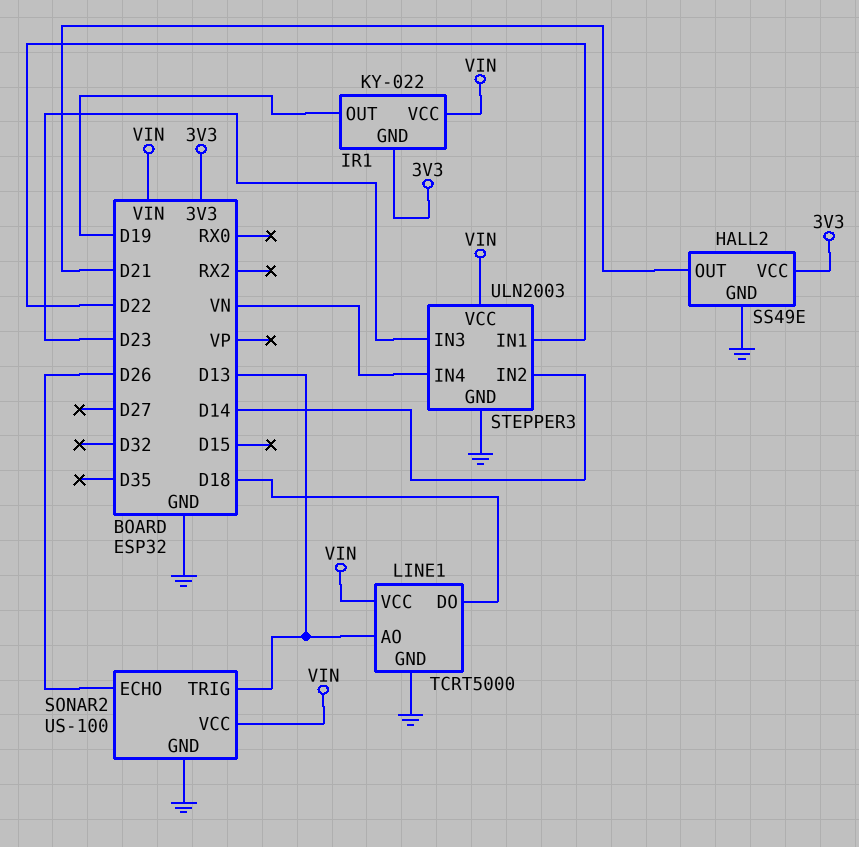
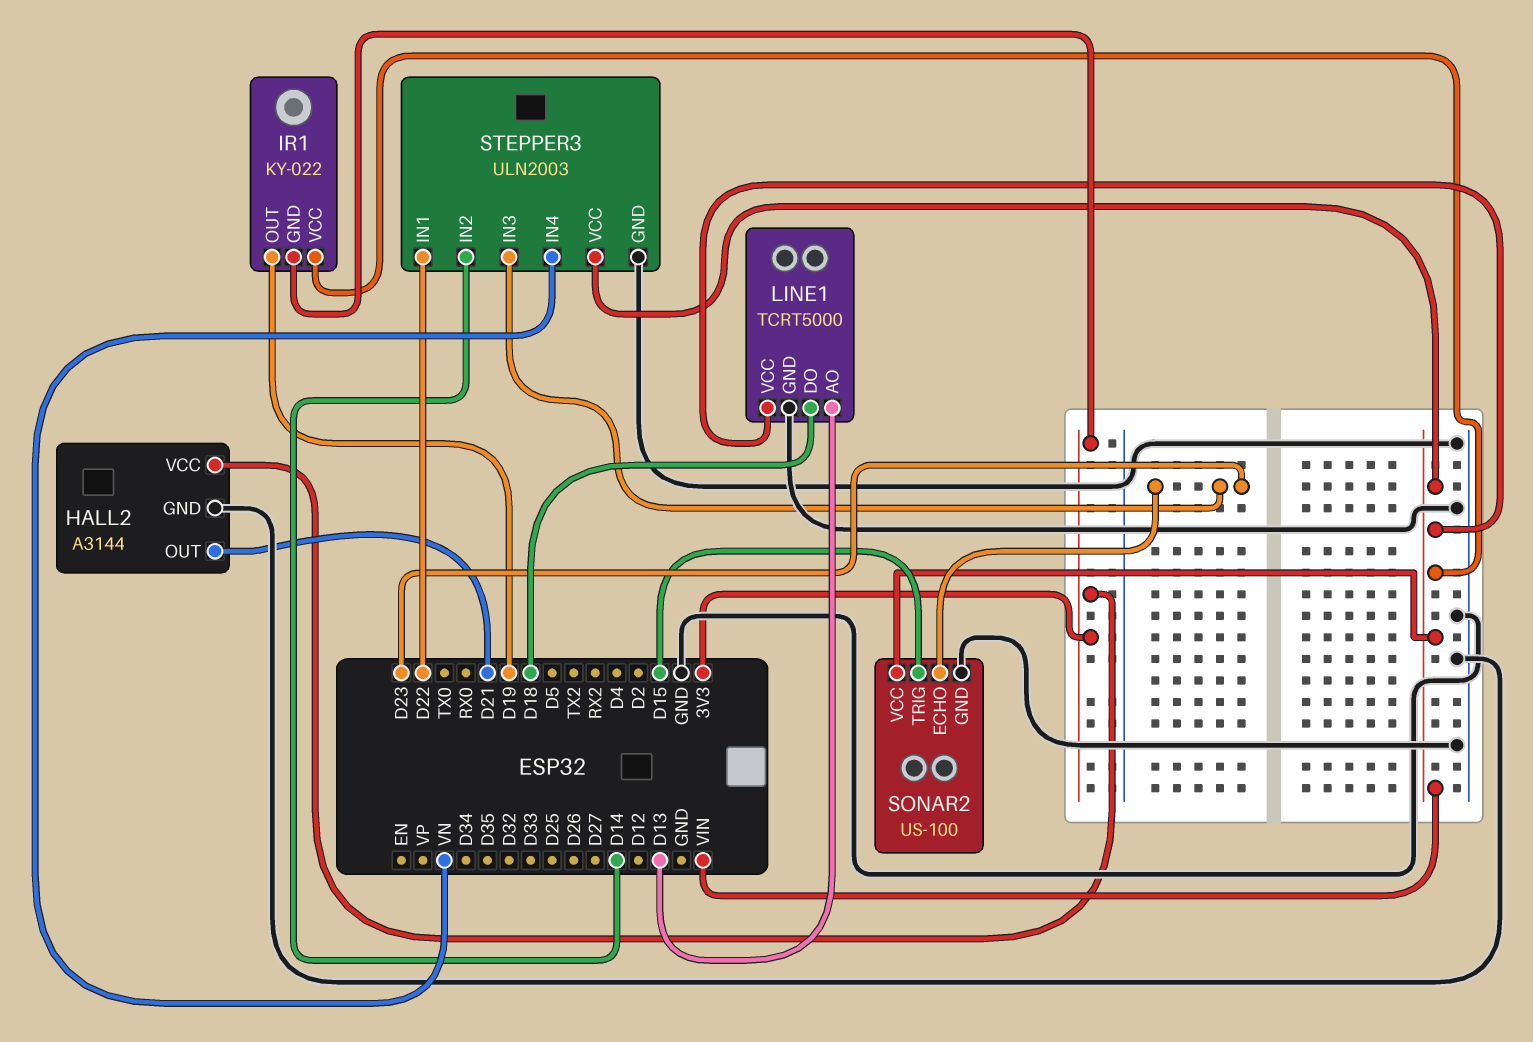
HALL2: SS49E -> A3144
SONAR2 pin ECHO: D26 -> D23
SONAR2 pin TRIG: D13 -> D15

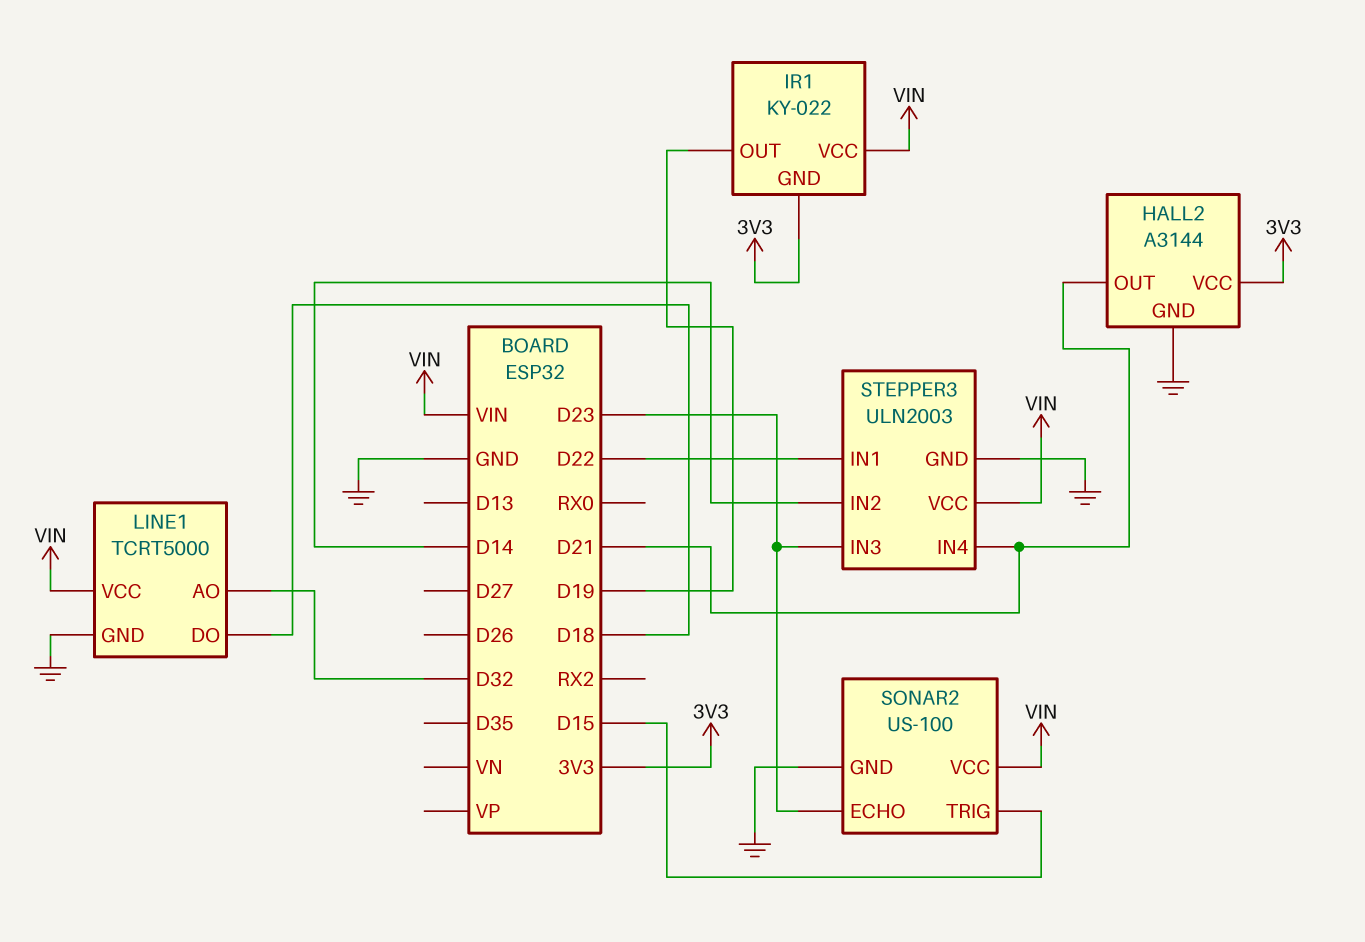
LINE1 pin AO: D13 -> D32
STEPPER3 pin IN4: VN -> D21

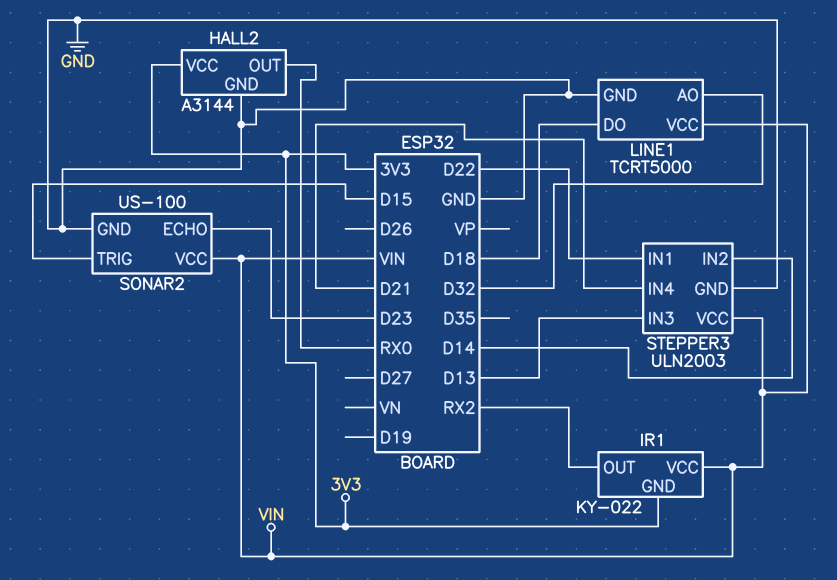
HALL2 pin OUT: D21 -> RX0
IR1 pin OUT: D19 -> RX2
STEPPER3 pin IN3: D23 -> D13

